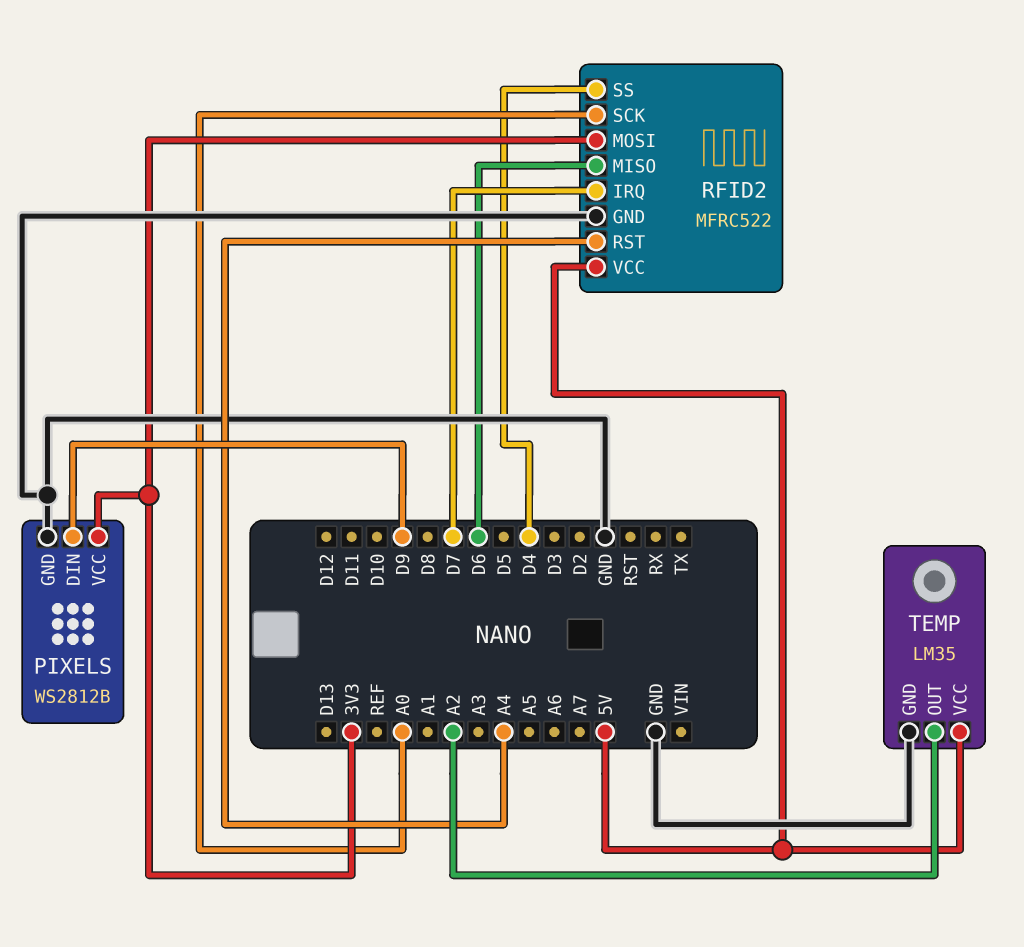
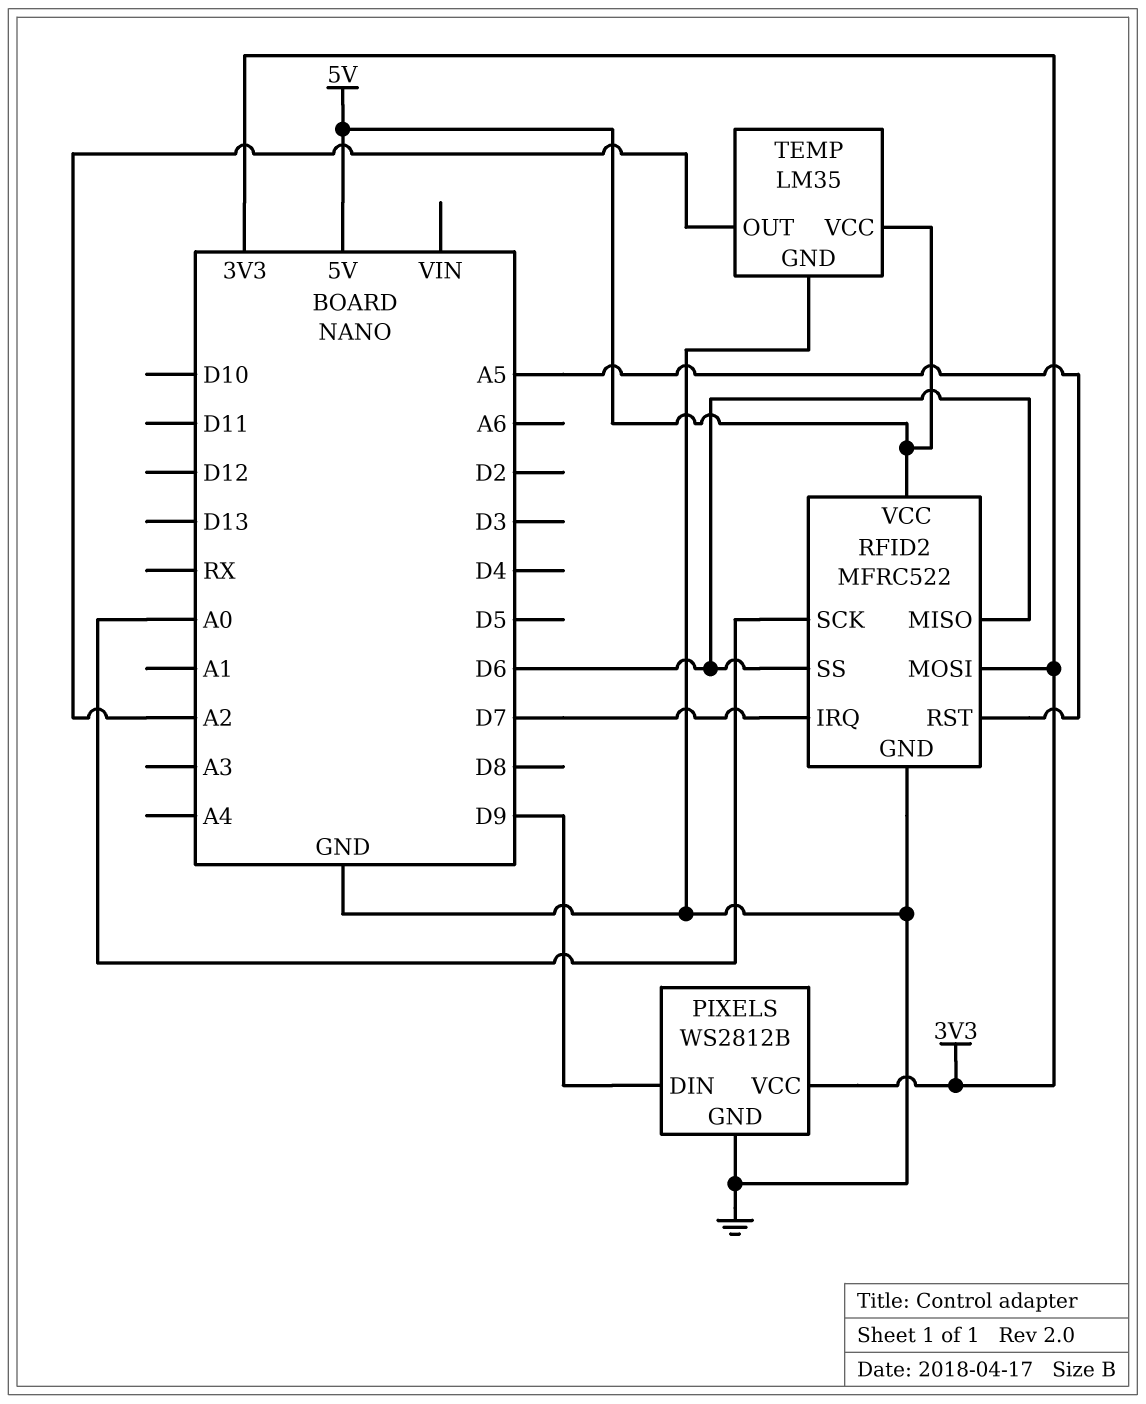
RFID2 pin RST: A4 -> A5
RFID2 pin SS: D4 -> D6

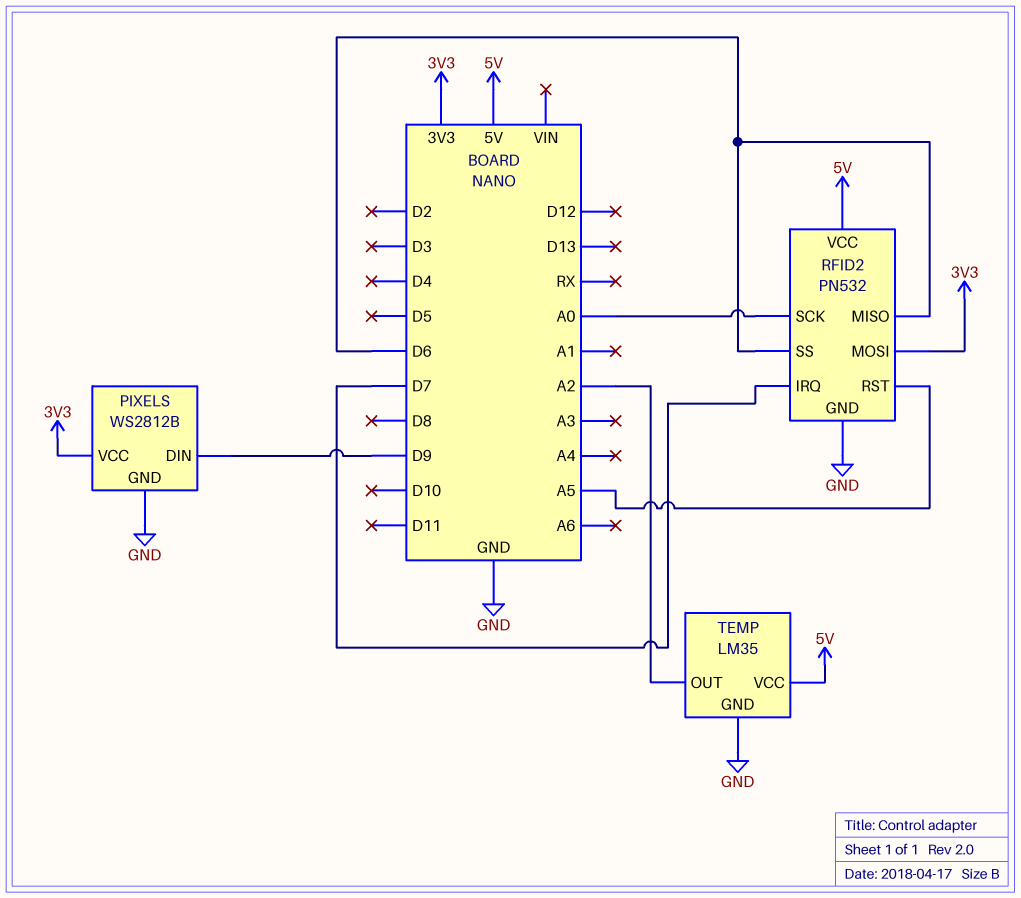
RFID2: MFRC522 -> PN532

